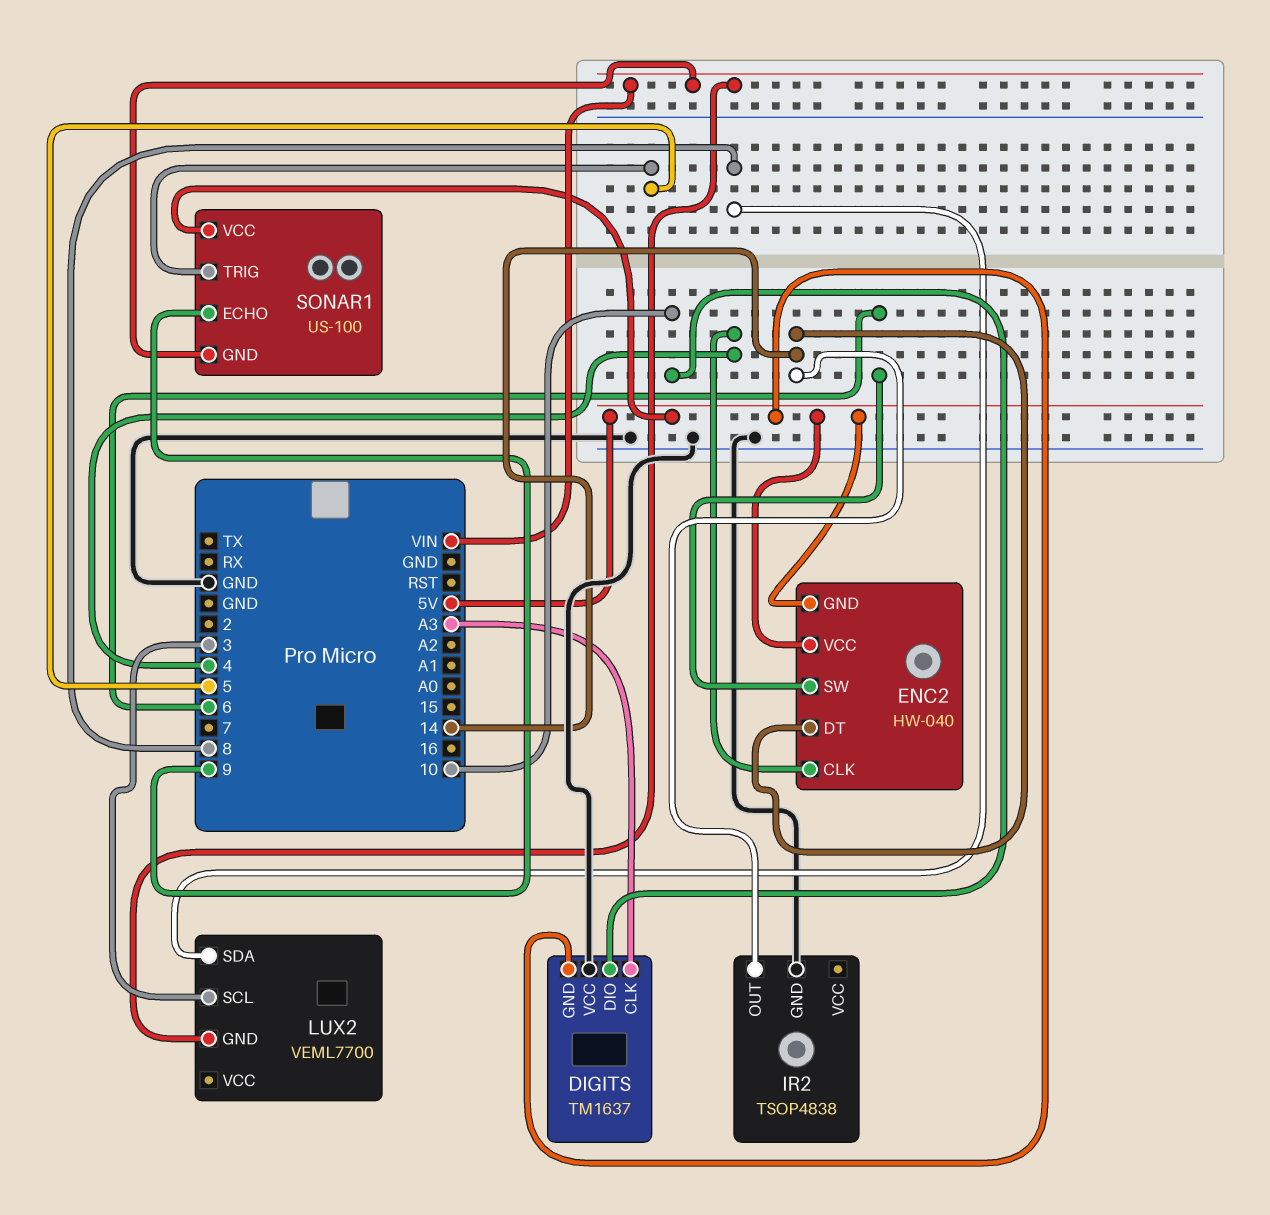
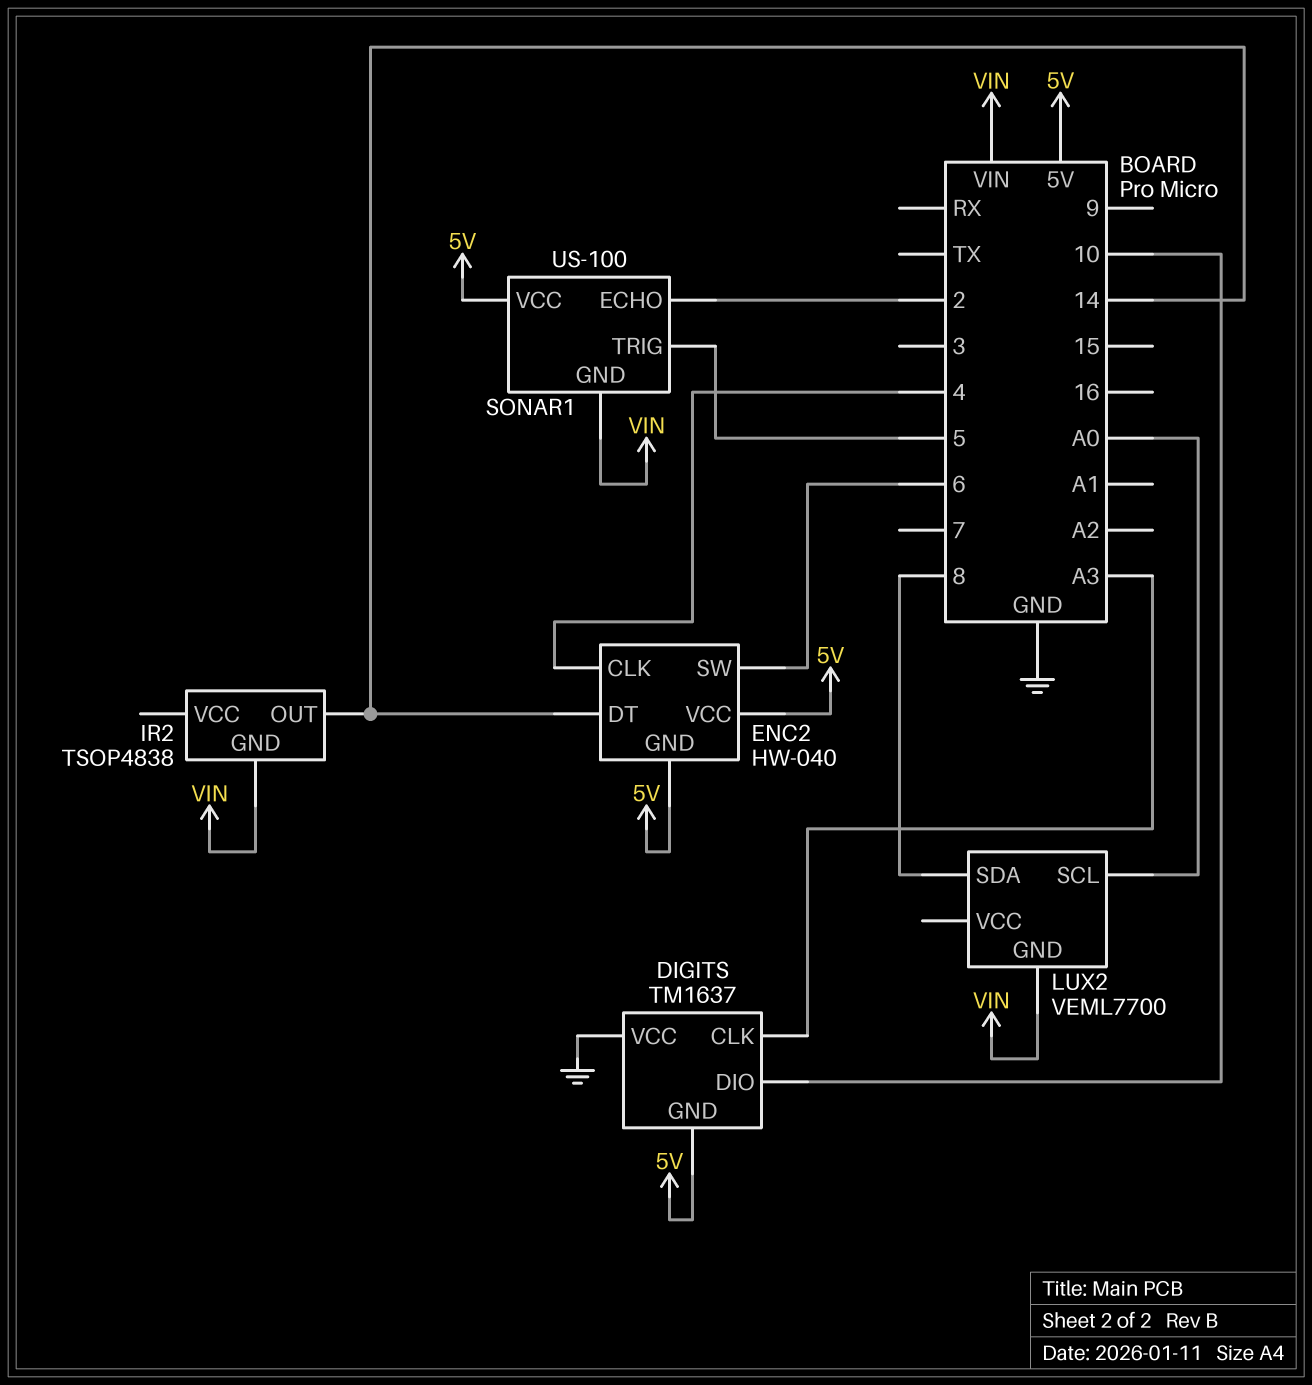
IR2 pin GND: GND -> VIN
LUX2 pin SCL: 3 -> A0
SONAR1 pin ECHO: 9 -> 2

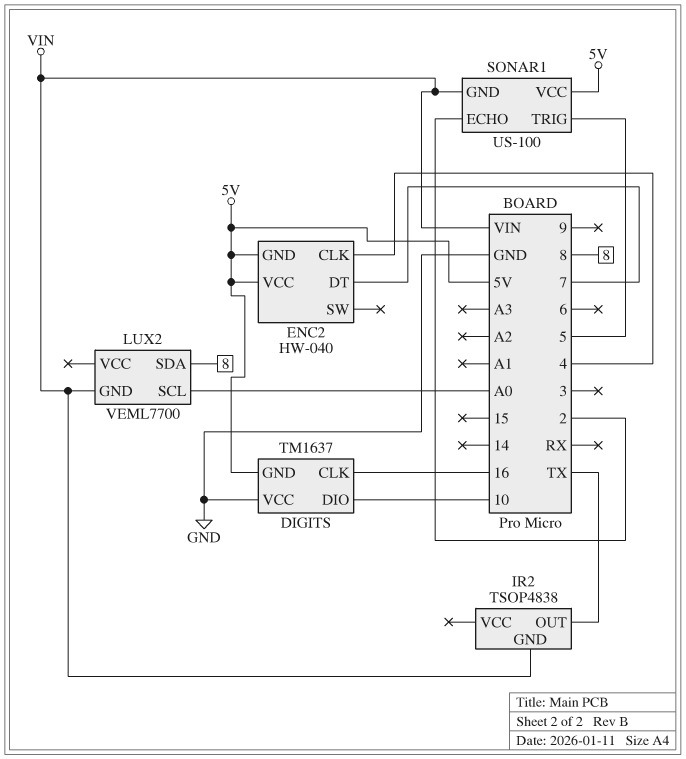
DIGITS pin CLK: A3 -> 16
ENC2 pin DT: 14 -> 7
ENC2 pin SW: 6 -> none
IR2 pin OUT: 14 -> TX

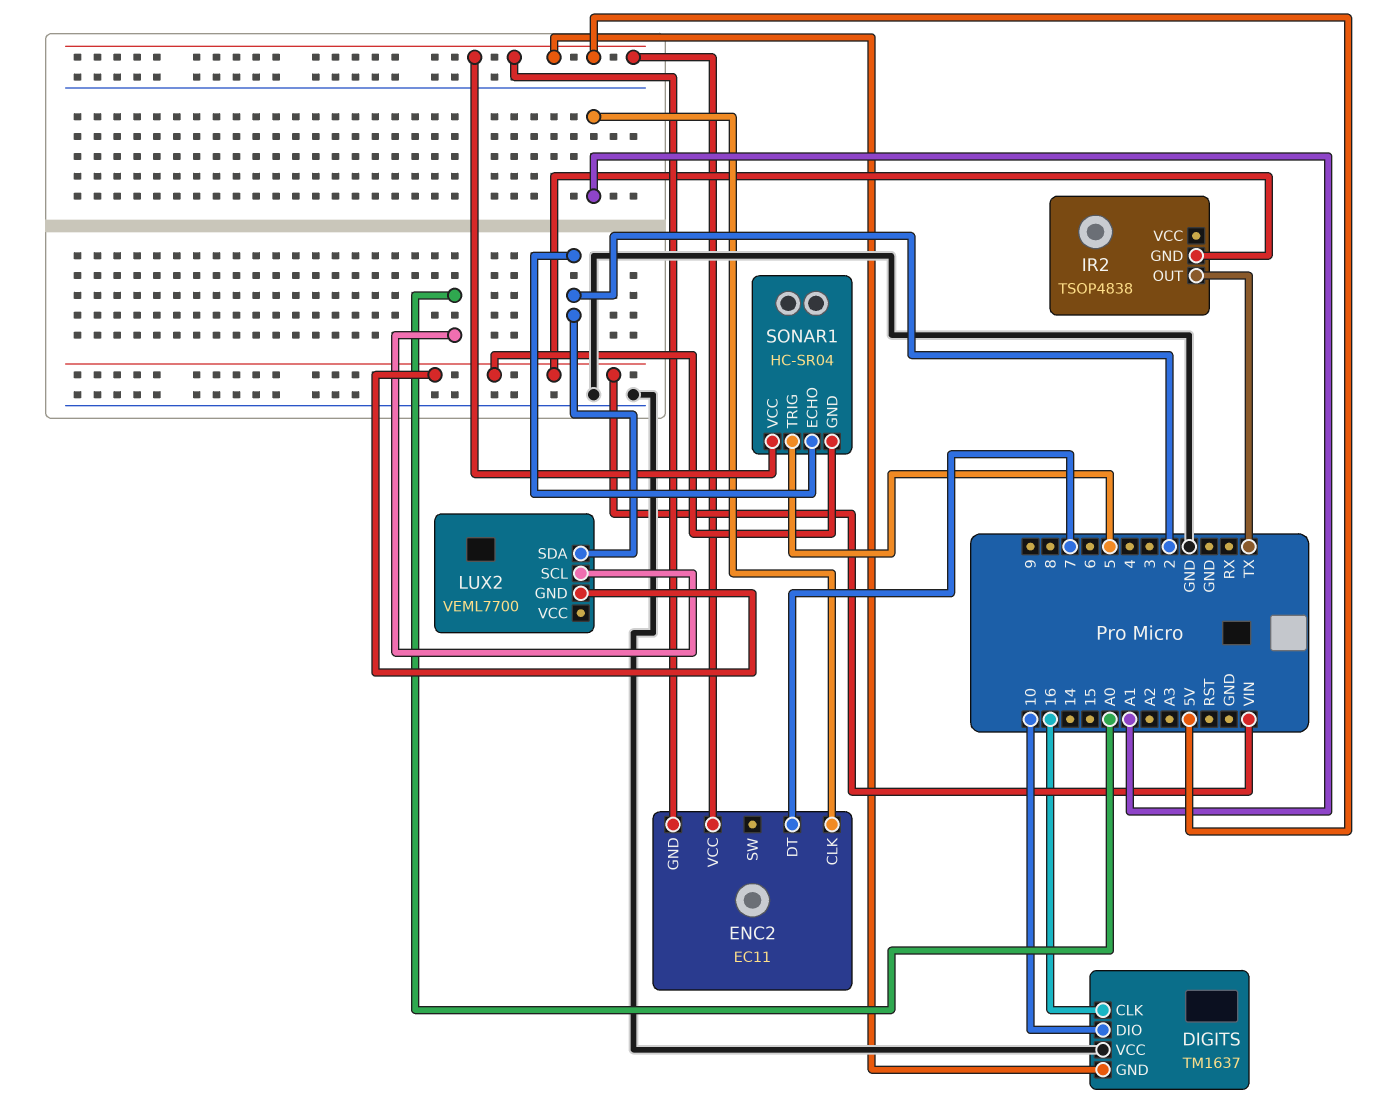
ENC2: HW-040 -> EC11
ENC2 pin CLK: 4 -> A1
LUX2 pin SDA: 8 -> 2
SONAR1: US-100 -> HC-SR04

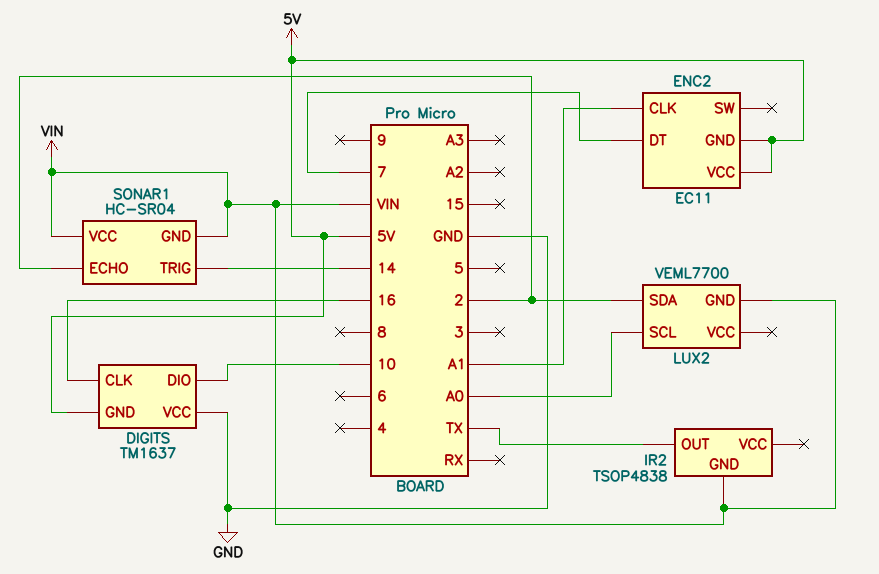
SONAR1 pin TRIG: 5 -> 14
SONAR1 pin VCC: 5V -> VIN

